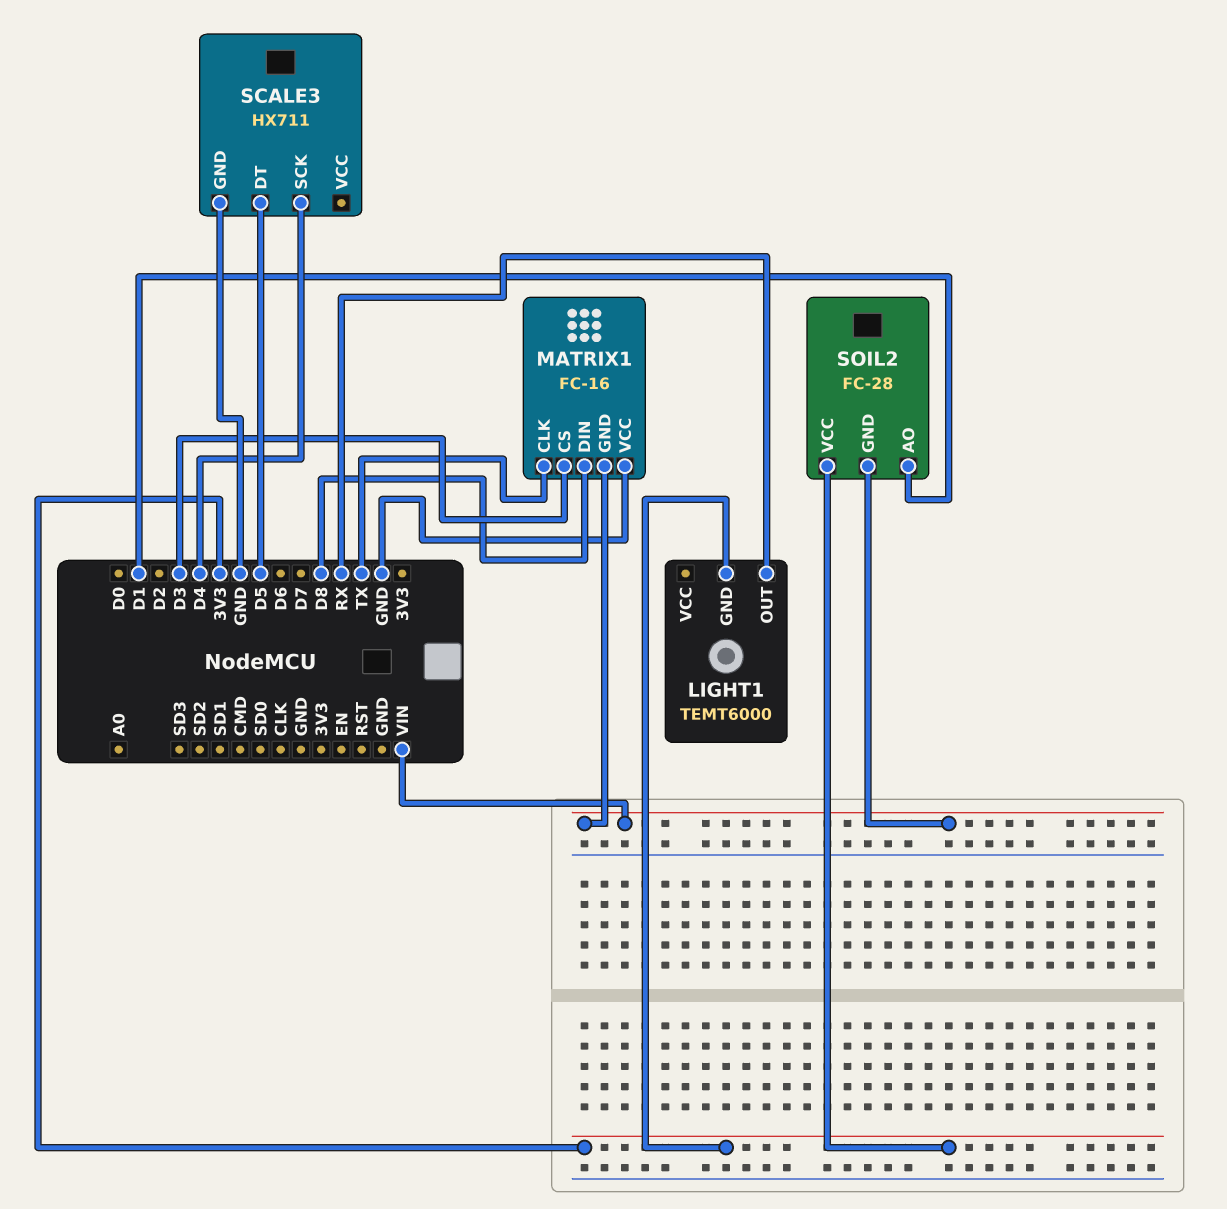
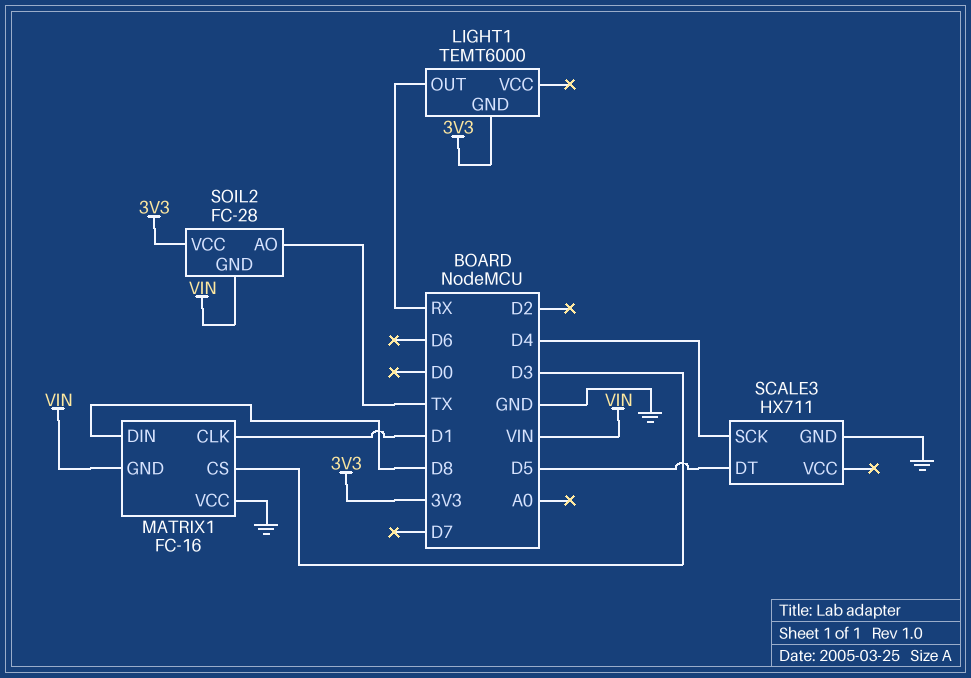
MATRIX1 pin CLK: TX -> D1
SOIL2 pin AO: D1 -> TX

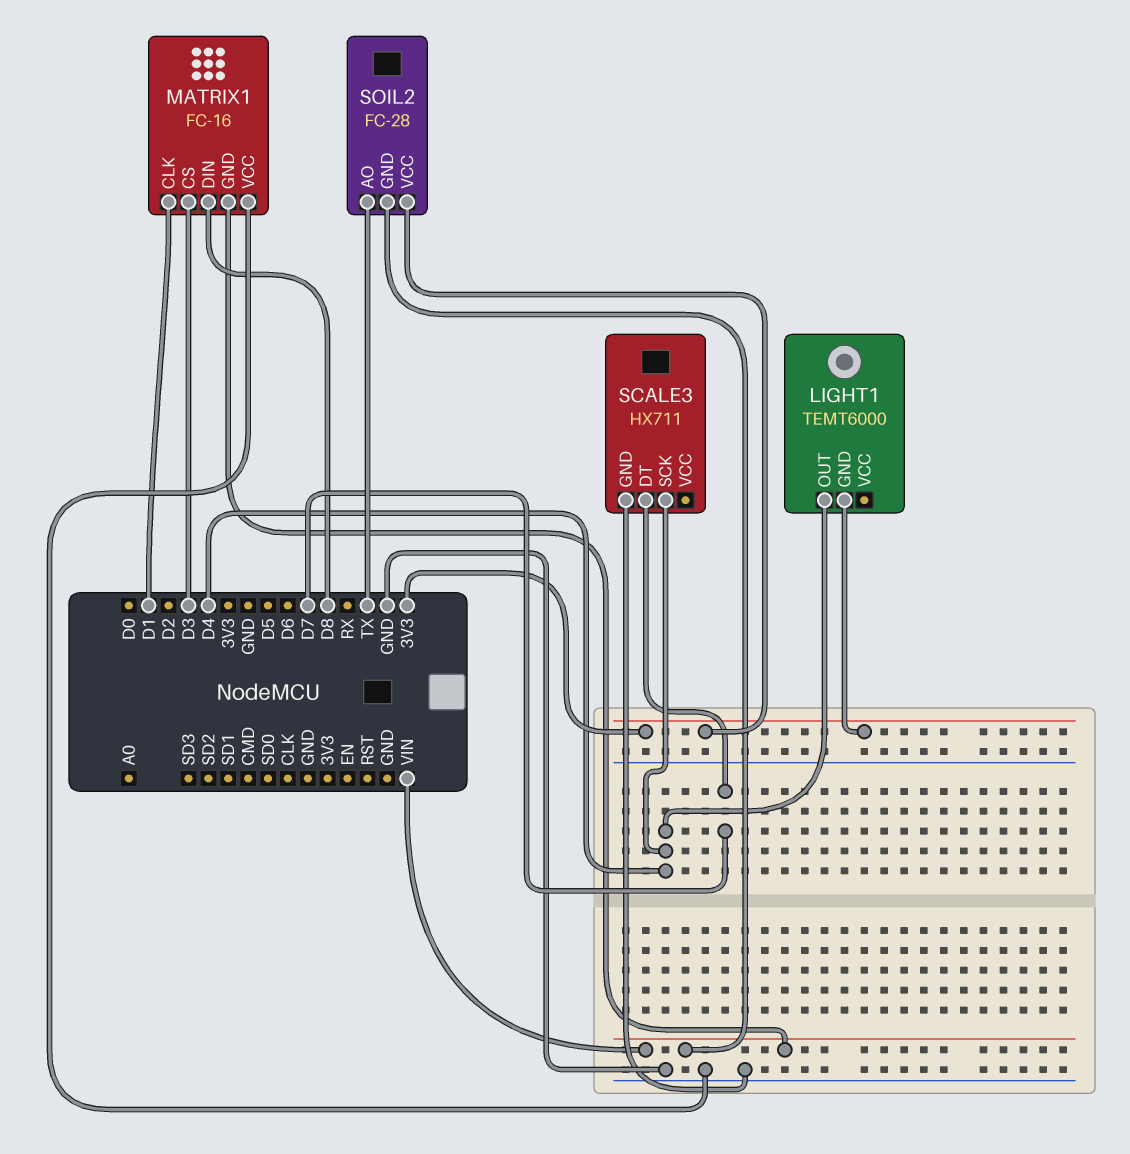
LIGHT1 pin OUT: RX -> D4
SCALE3 pin DT: D5 -> D7

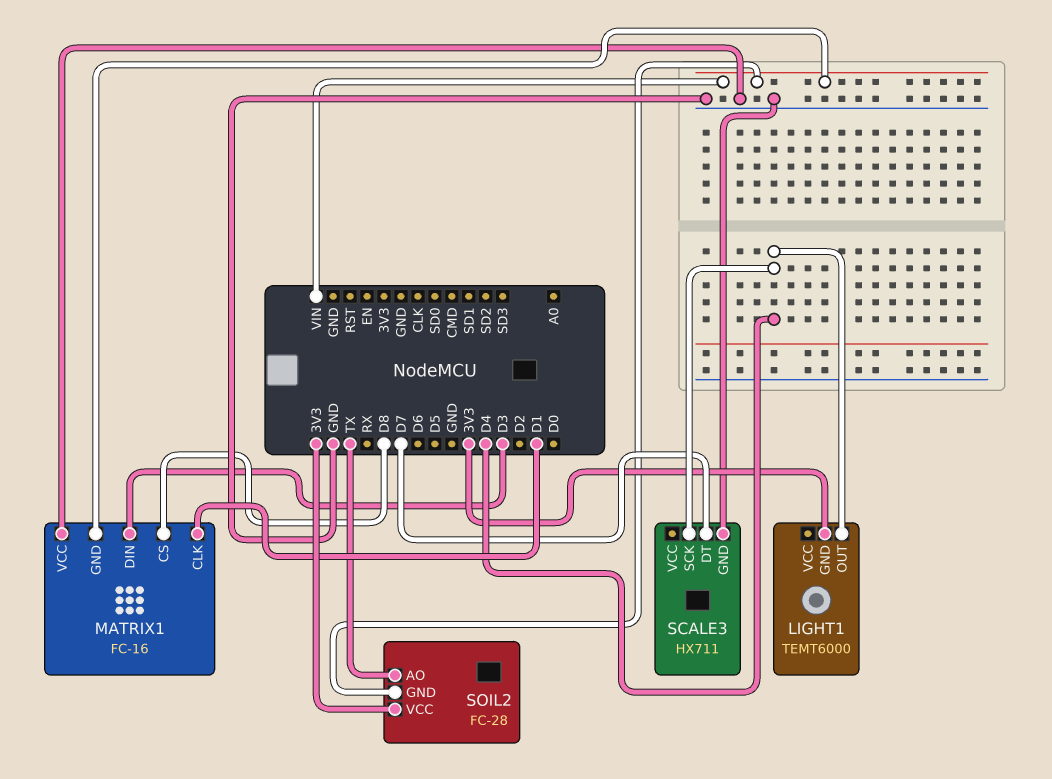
MATRIX1 pin CS: D3 -> D8
MATRIX1 pin DIN: D8 -> D3

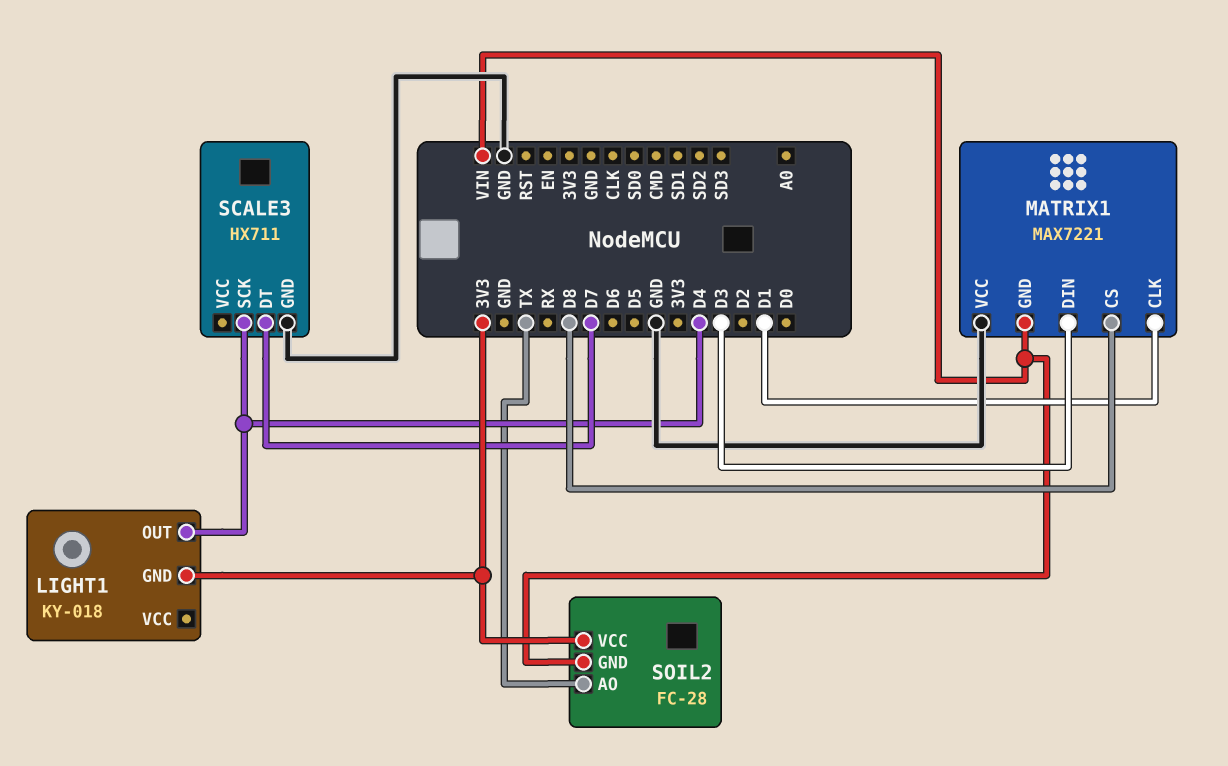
LIGHT1: TEMT6000 -> KY-018
MATRIX1: FC-16 -> MAX7221

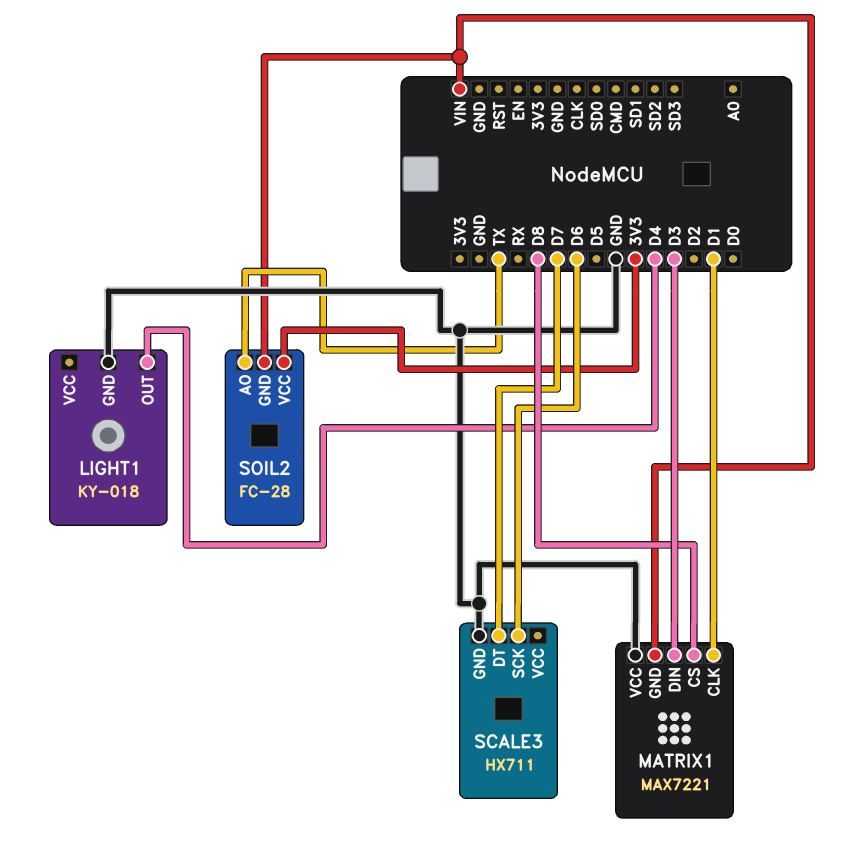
LIGHT1 pin GND: 3V3 -> GND
SCALE3 pin SCK: D4 -> D6

